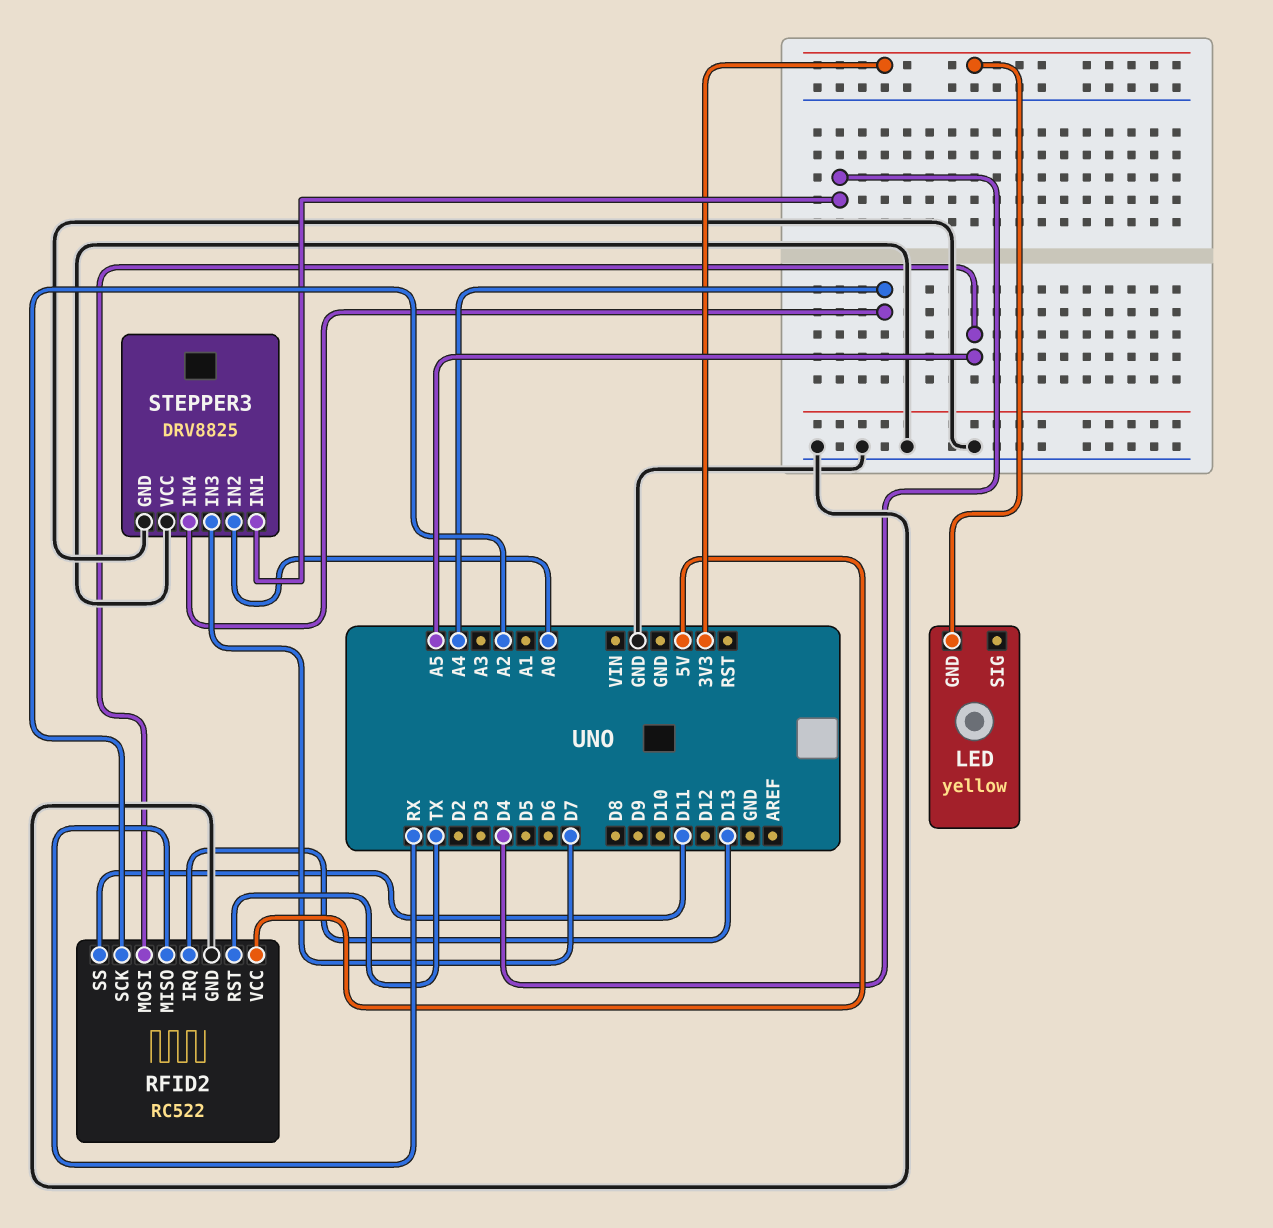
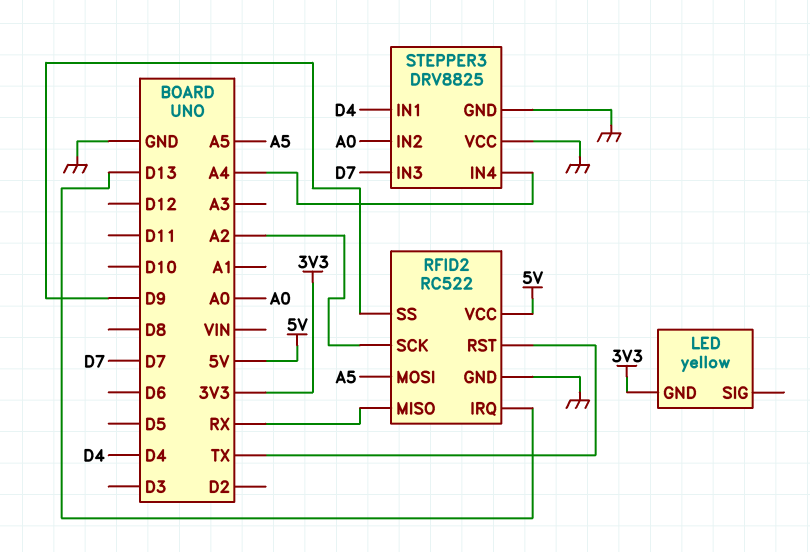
RFID2 pin SS: D11 -> D9

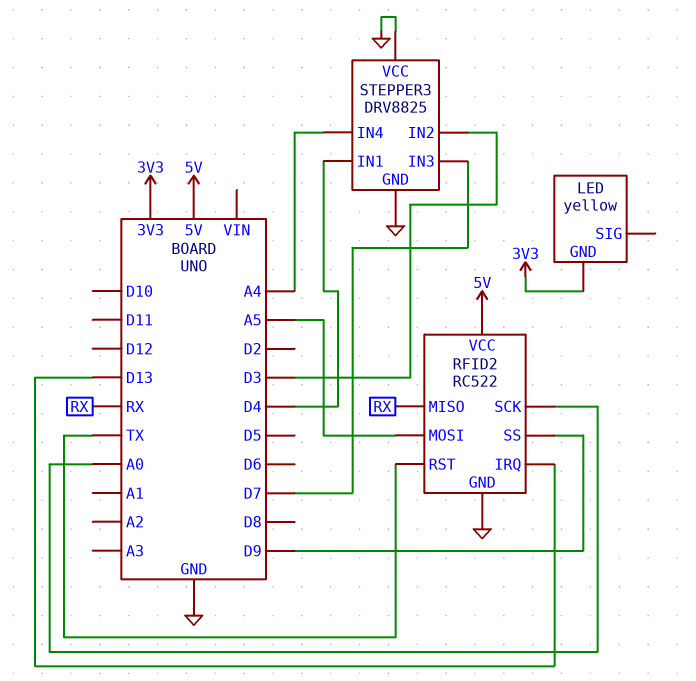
RFID2 pin SCK: A2 -> A0
STEPPER3 pin IN2: A0 -> D3

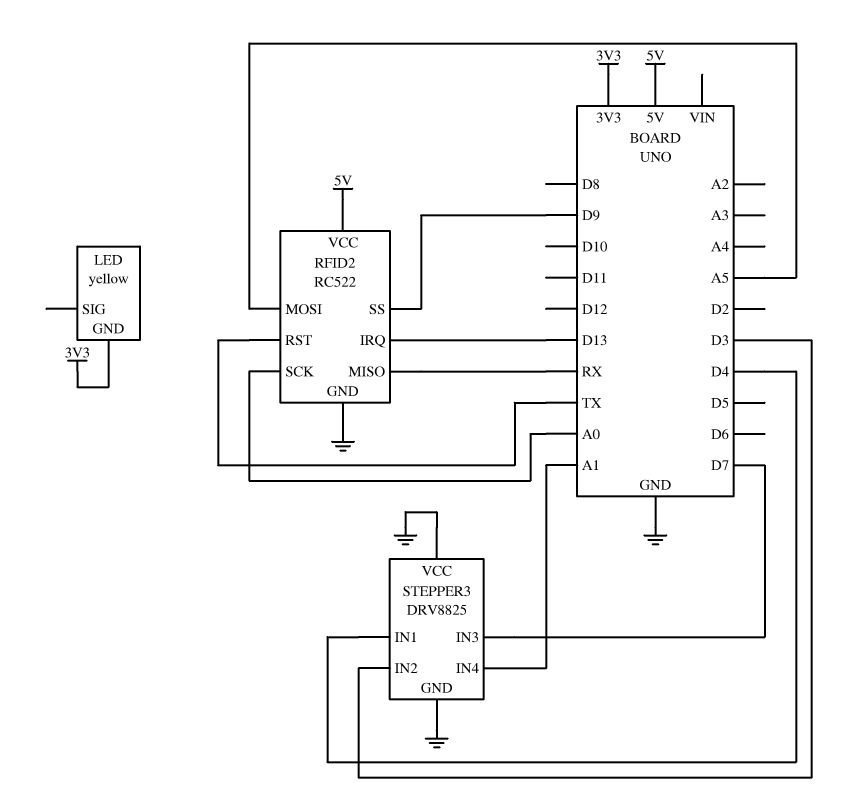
STEPPER3 pin IN4: A4 -> A1

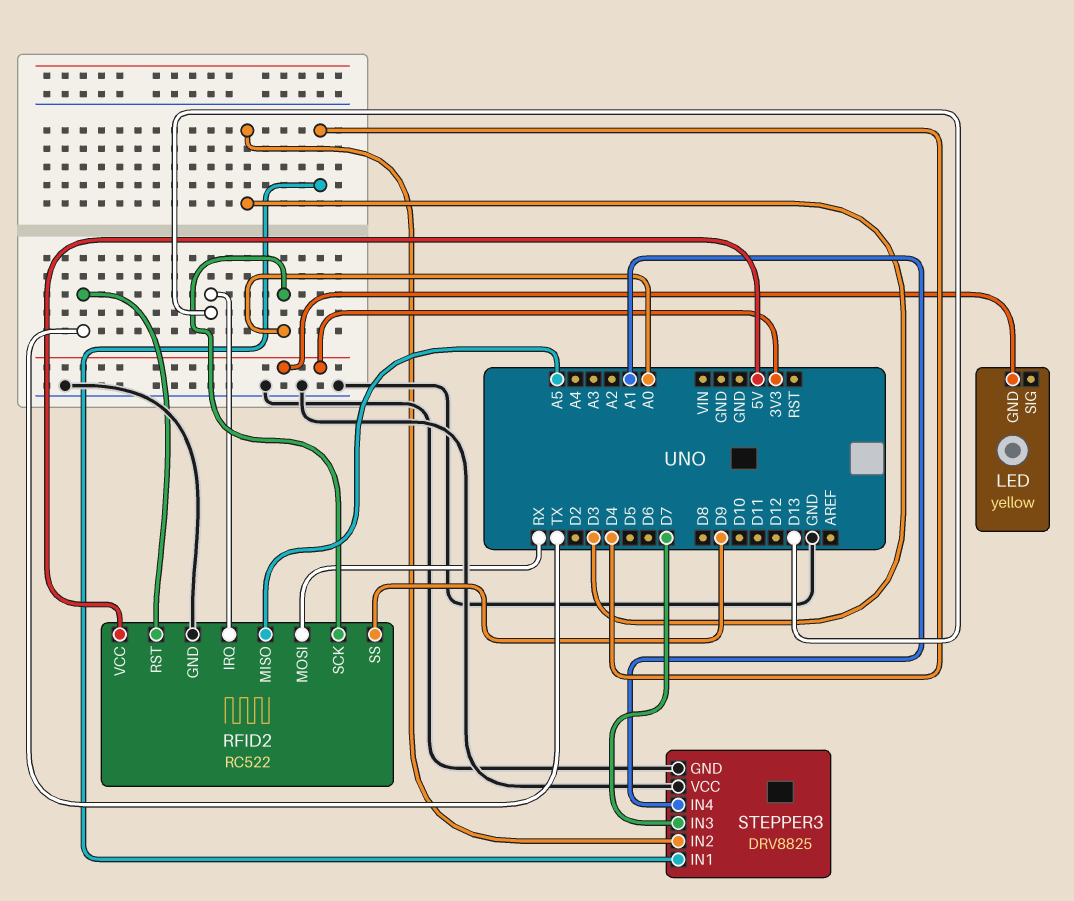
RFID2 pin MISO: RX -> A5
RFID2 pin MOSI: A5 -> RX

